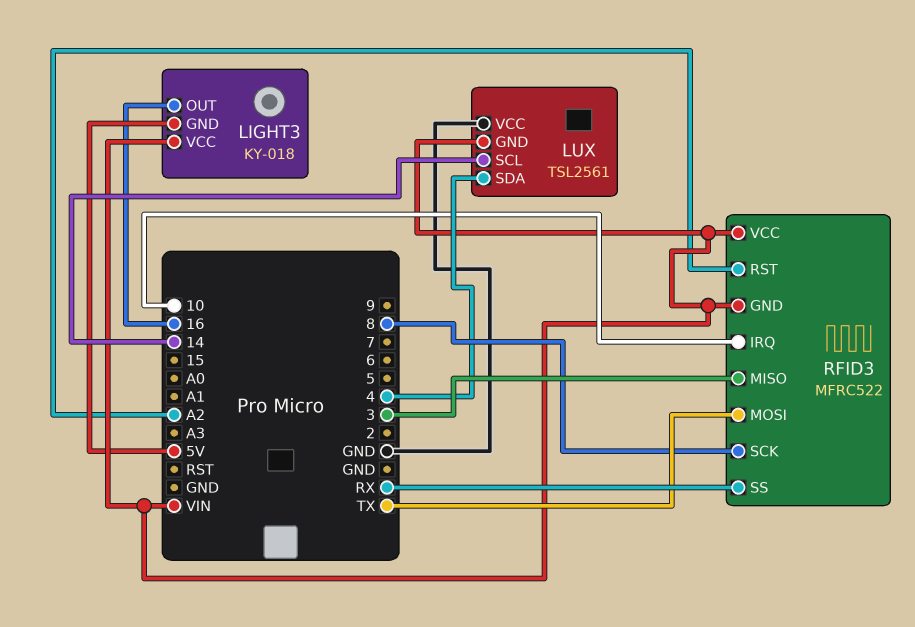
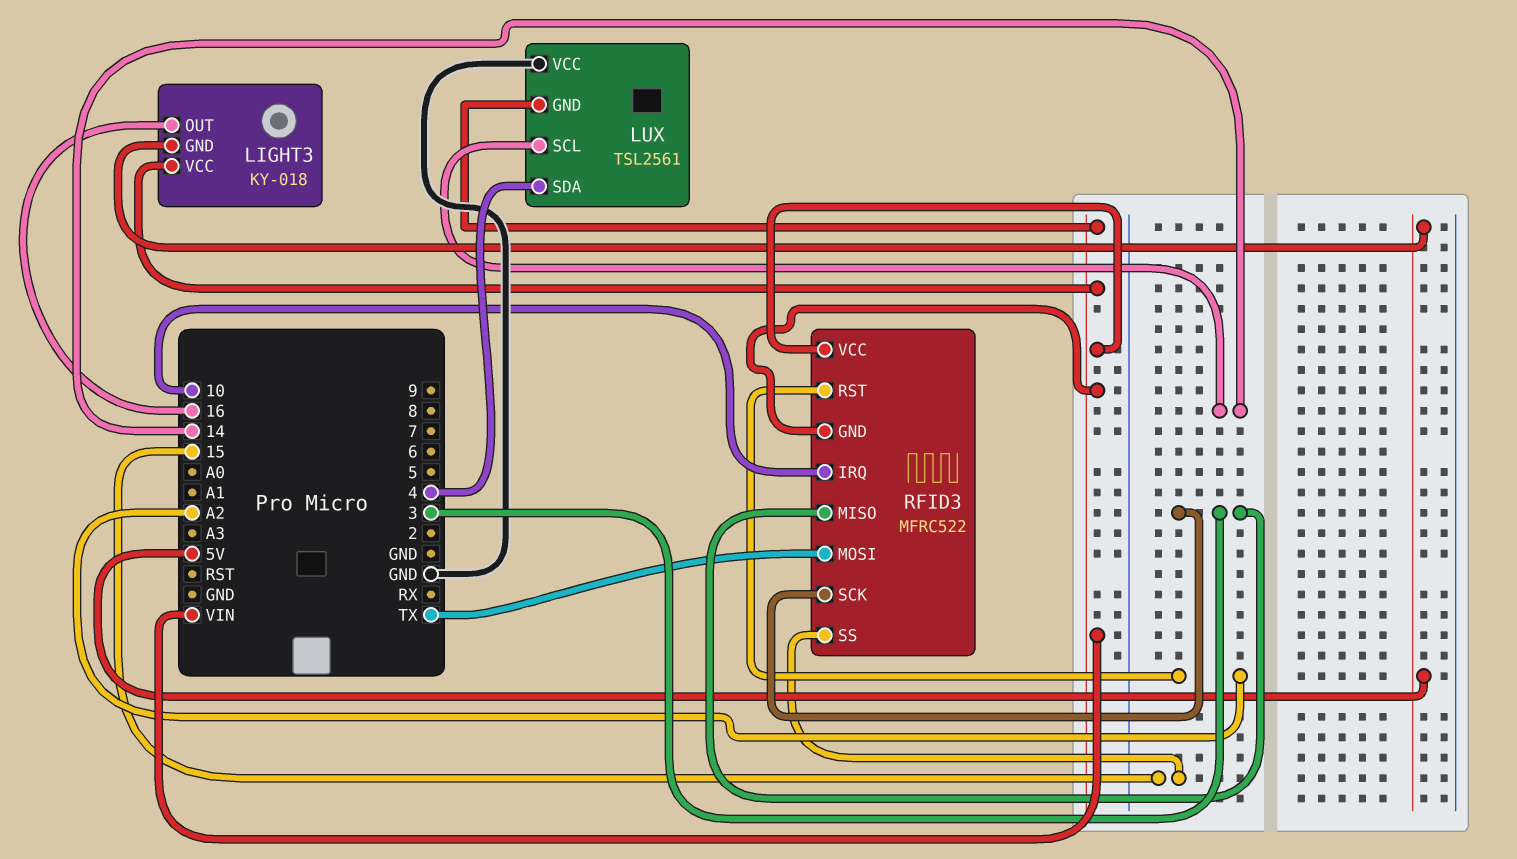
RFID3 pin SCK: 8 -> 3
RFID3 pin SS: RX -> 15

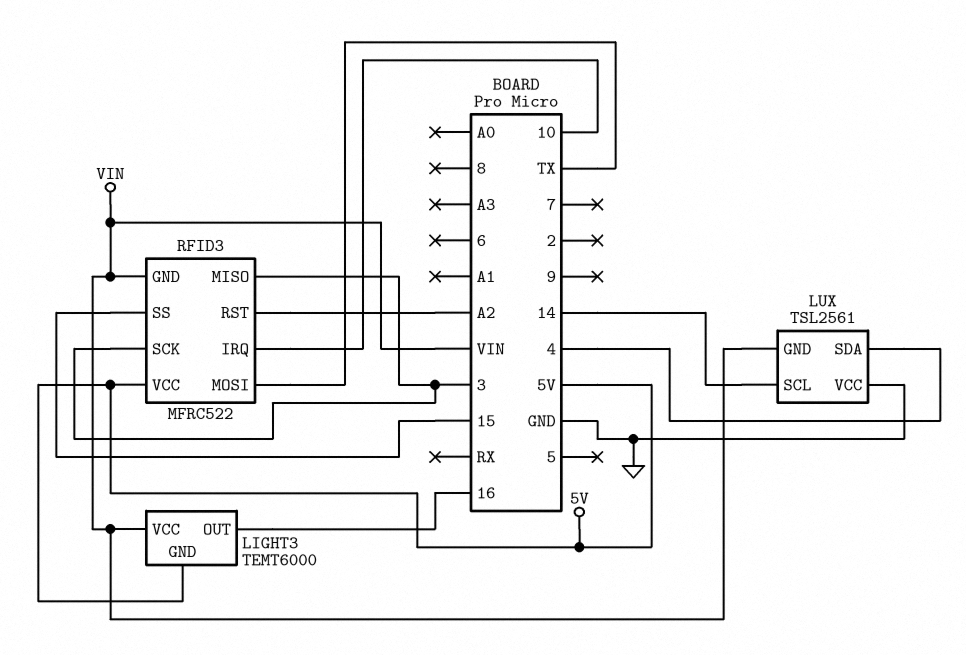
LIGHT3: KY-018 -> TEMT6000
RFID3 pin VCC: VIN -> 5V

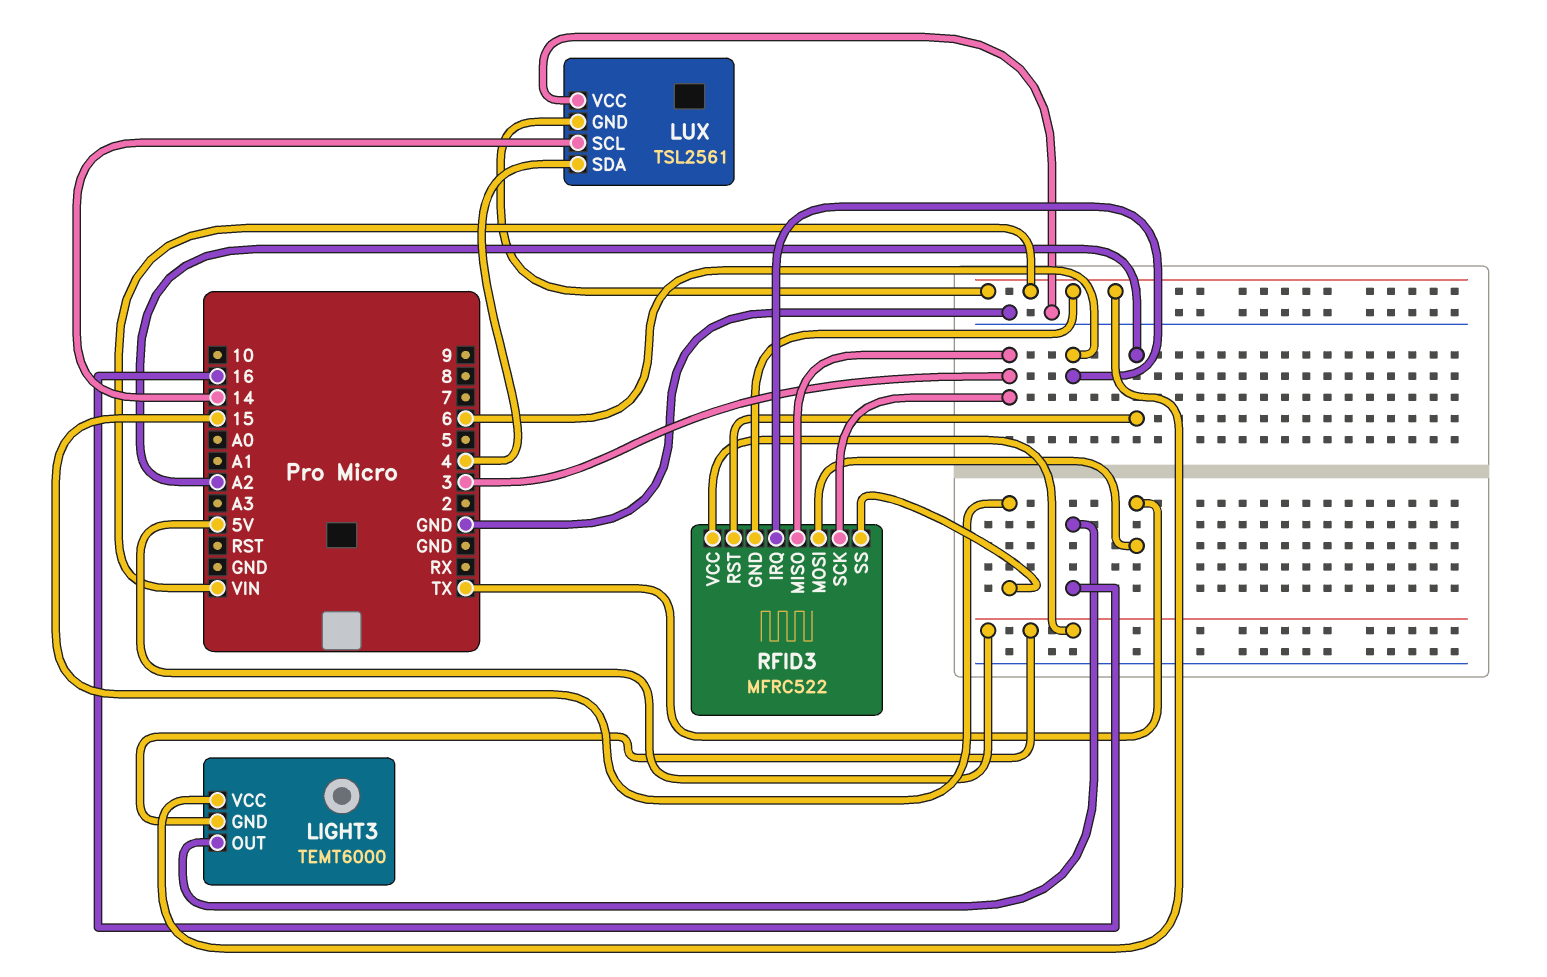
RFID3 pin IRQ: 10 -> 6

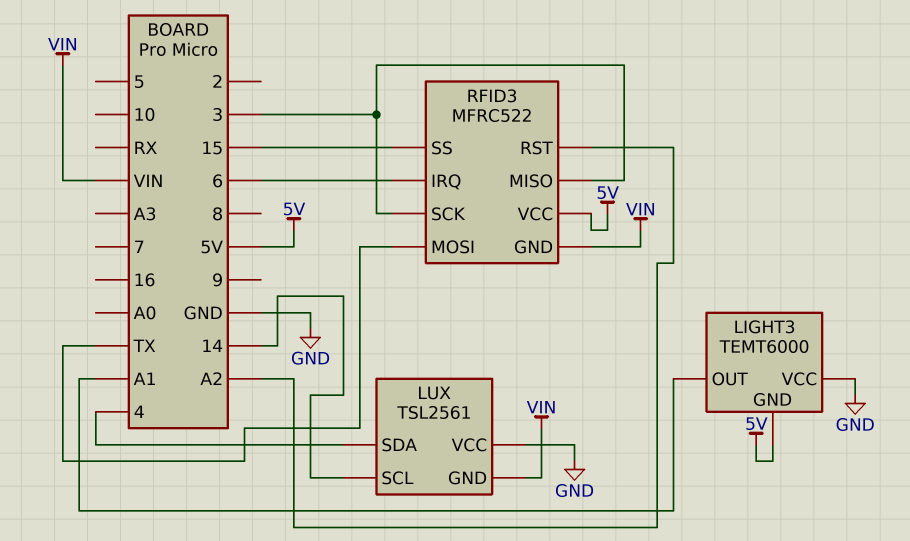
LIGHT3 pin OUT: 16 -> A1
LIGHT3 pin VCC: VIN -> GND

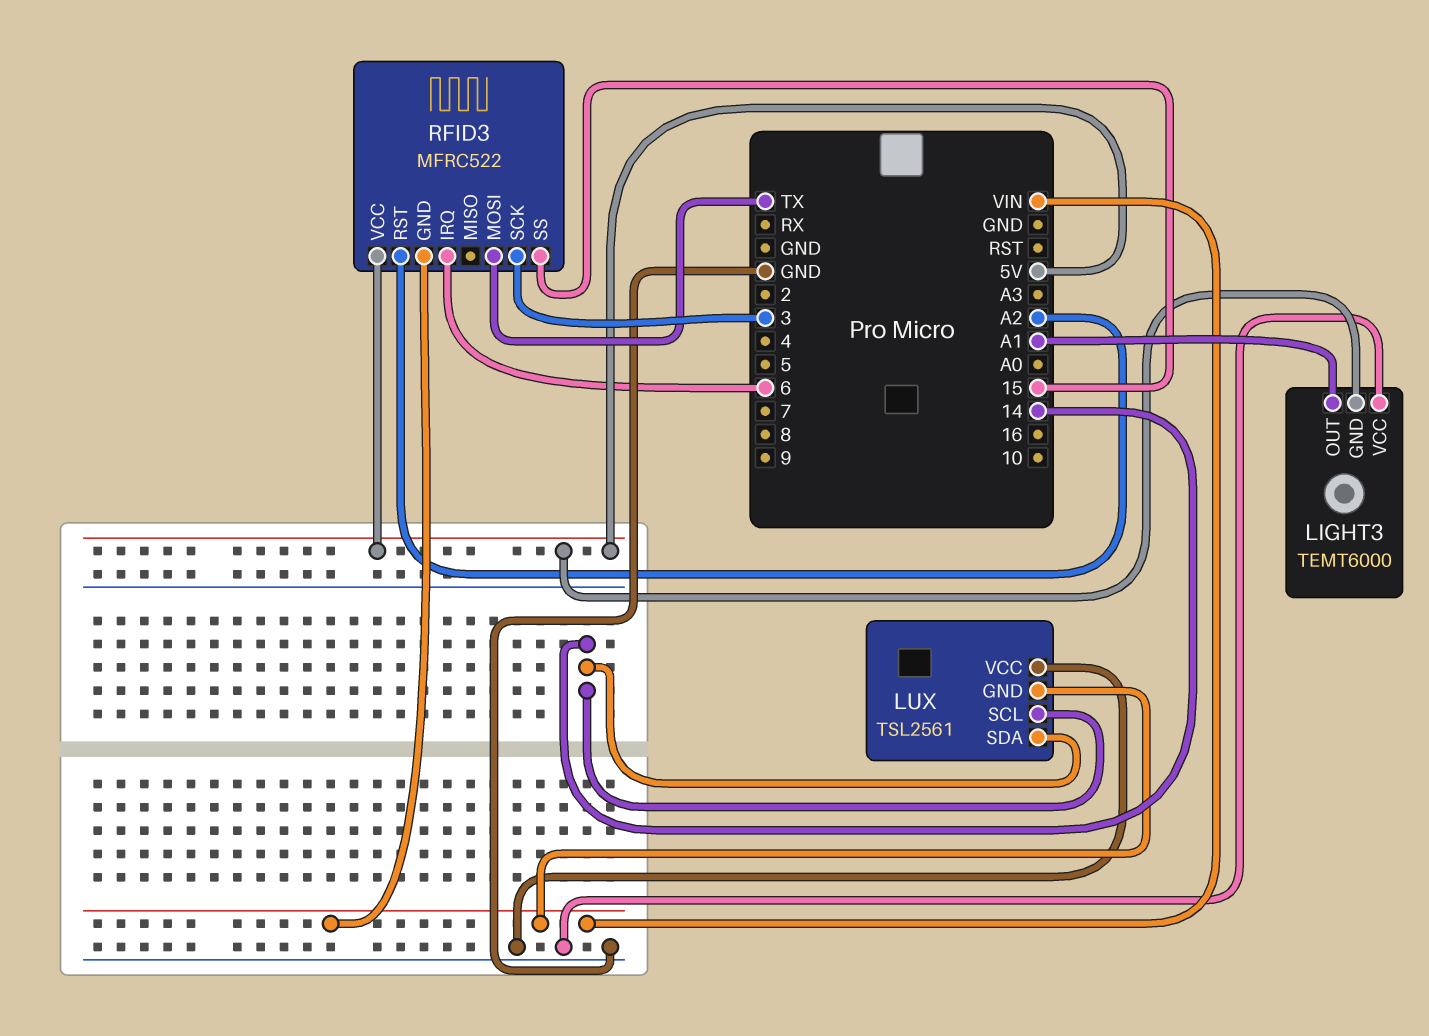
LUX pin SDA: 4 -> 14
RFID3 pin MISO: 3 -> none

